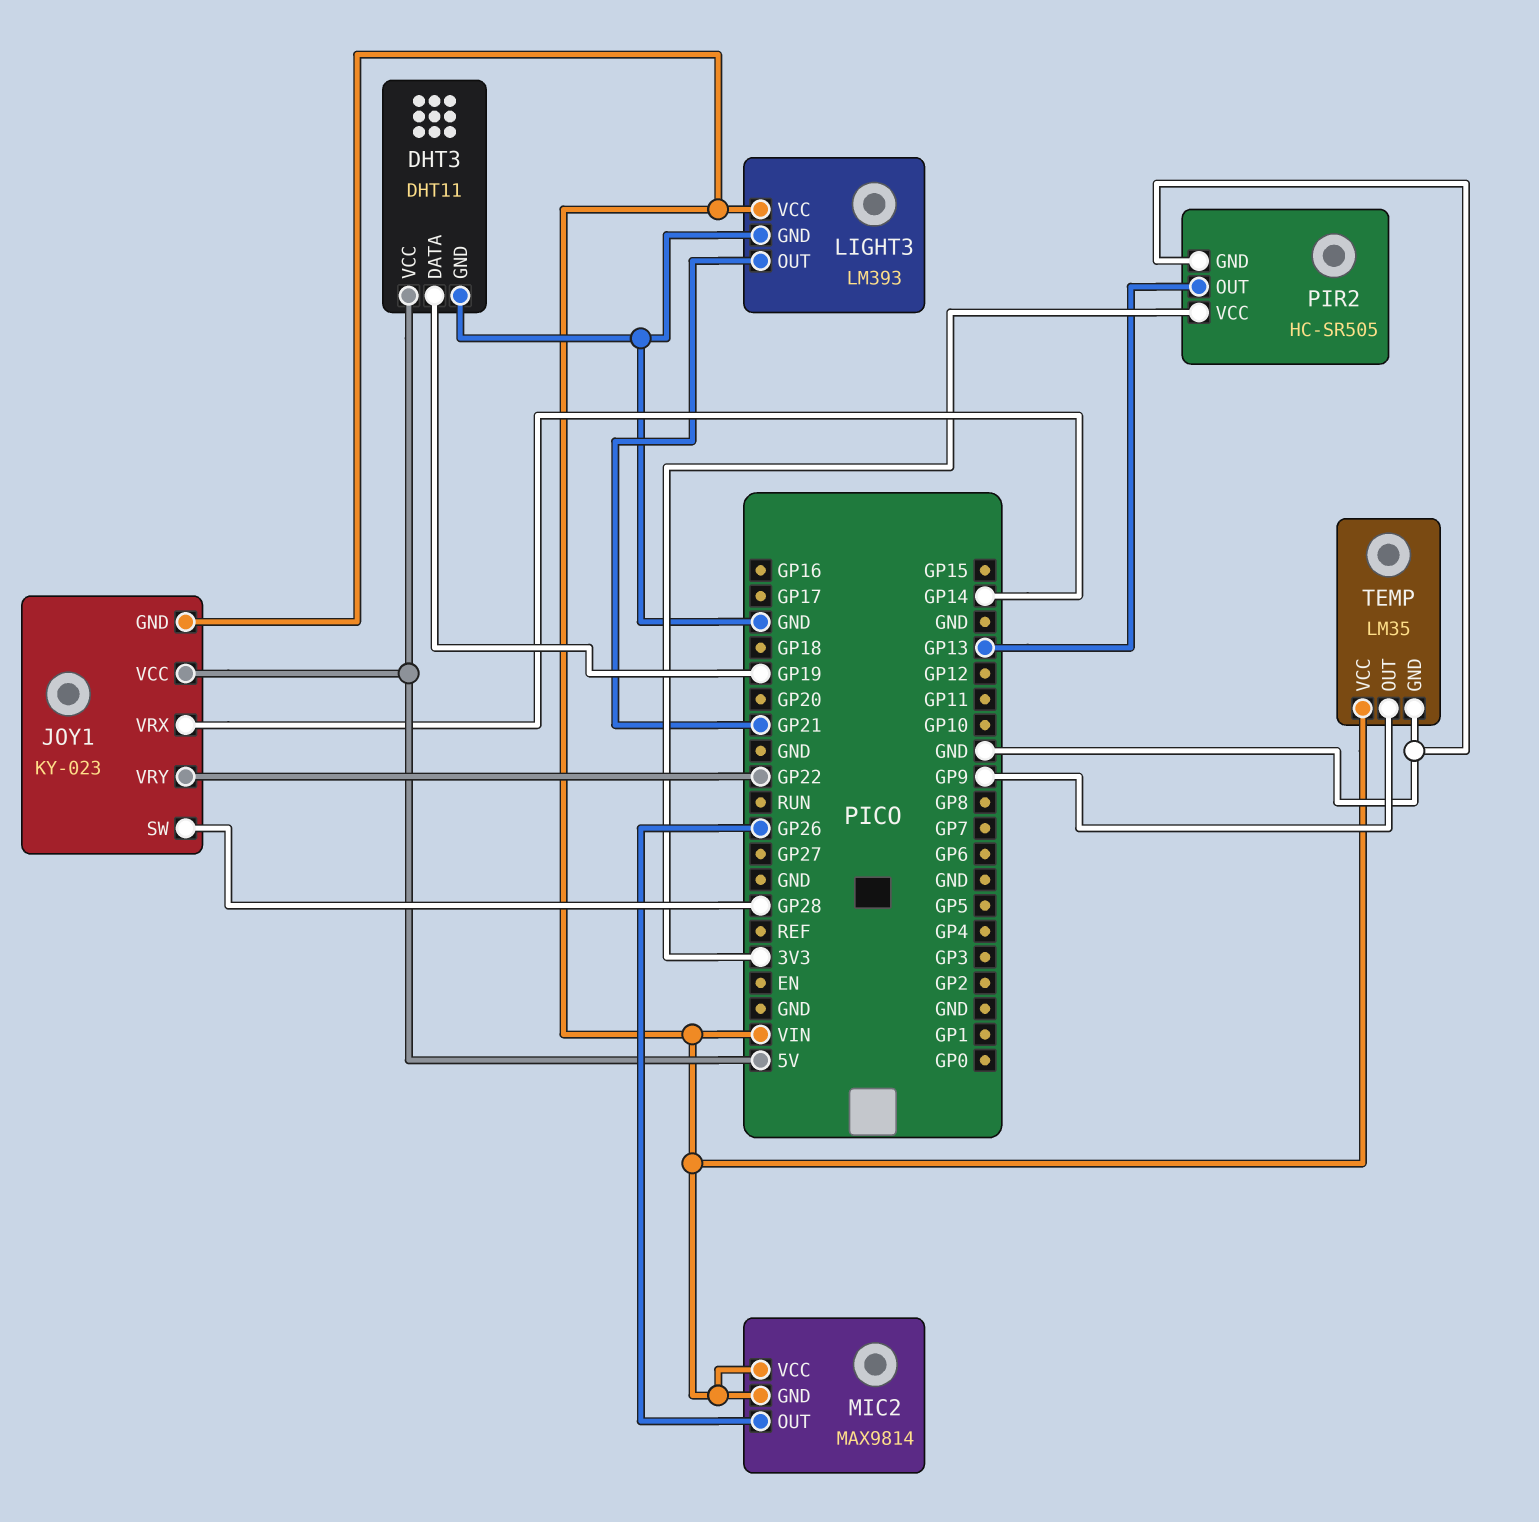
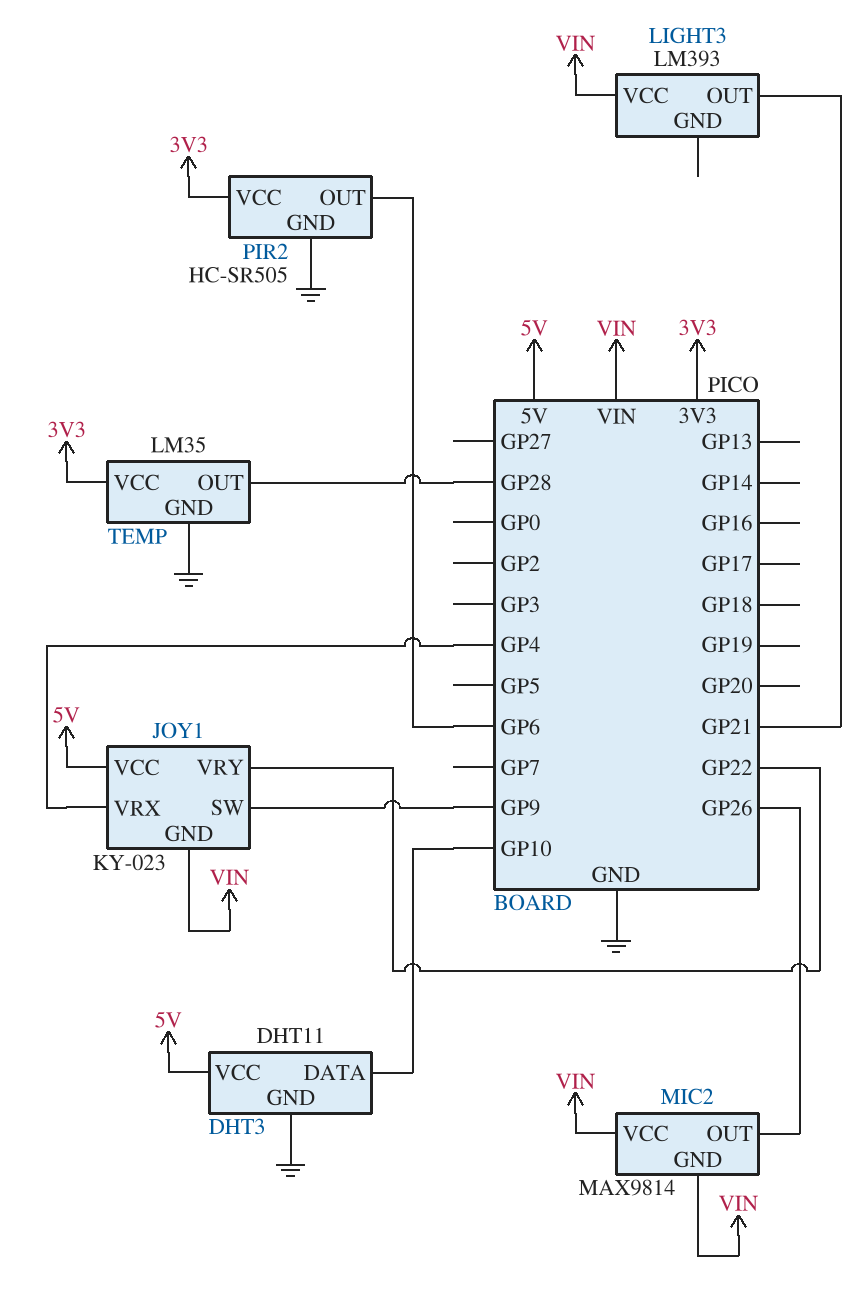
DHT3 pin DATA: GP19 -> GP10
JOY1 pin SW: GP28 -> GP9
JOY1 pin VRX: GP14 -> GP4
LIGHT3 pin GND: GND -> none
PIR2 pin OUT: GP13 -> GP6
TEMP pin OUT: GP9 -> GP28
TEMP pin VCC: VIN -> 3V3

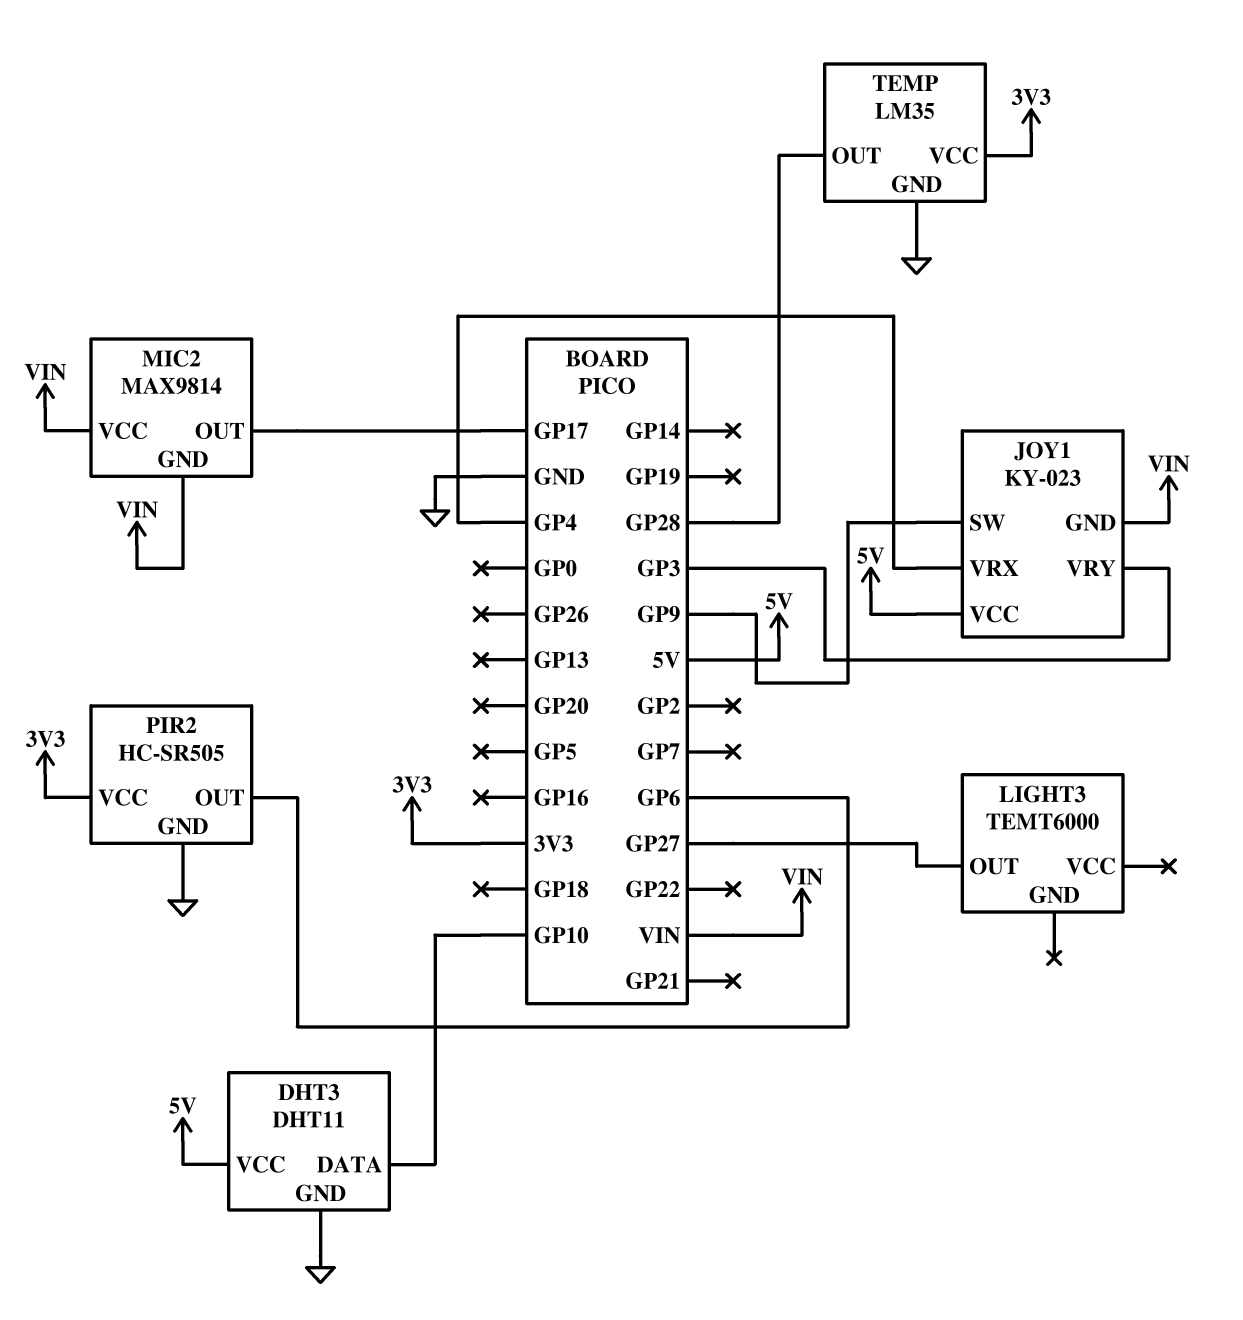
JOY1 pin VRY: GP22 -> GP3
LIGHT3: LM393 -> TEMT6000
LIGHT3 pin OUT: GP21 -> GP27
LIGHT3 pin VCC: VIN -> none
MIC2 pin OUT: GP26 -> GP17

